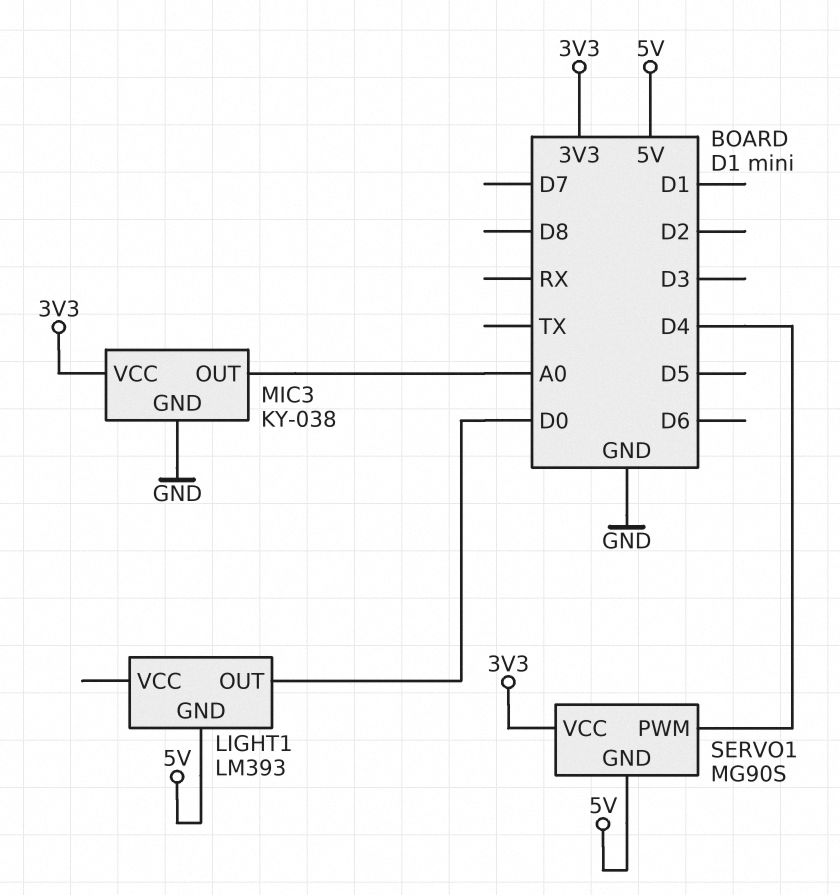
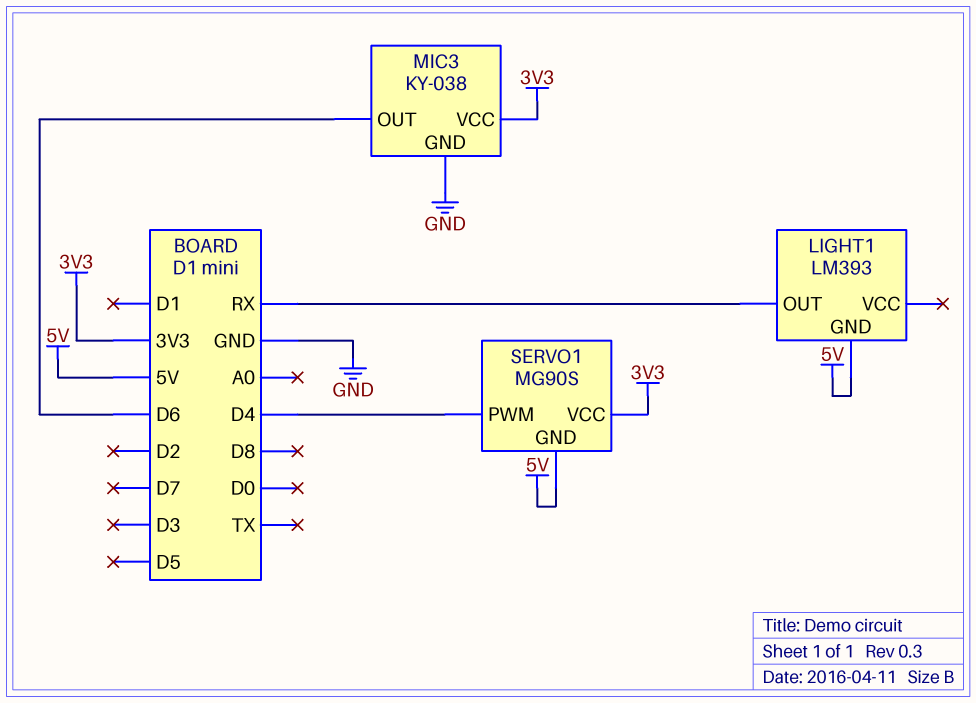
LIGHT1 pin OUT: D0 -> RX
MIC3 pin OUT: A0 -> D6

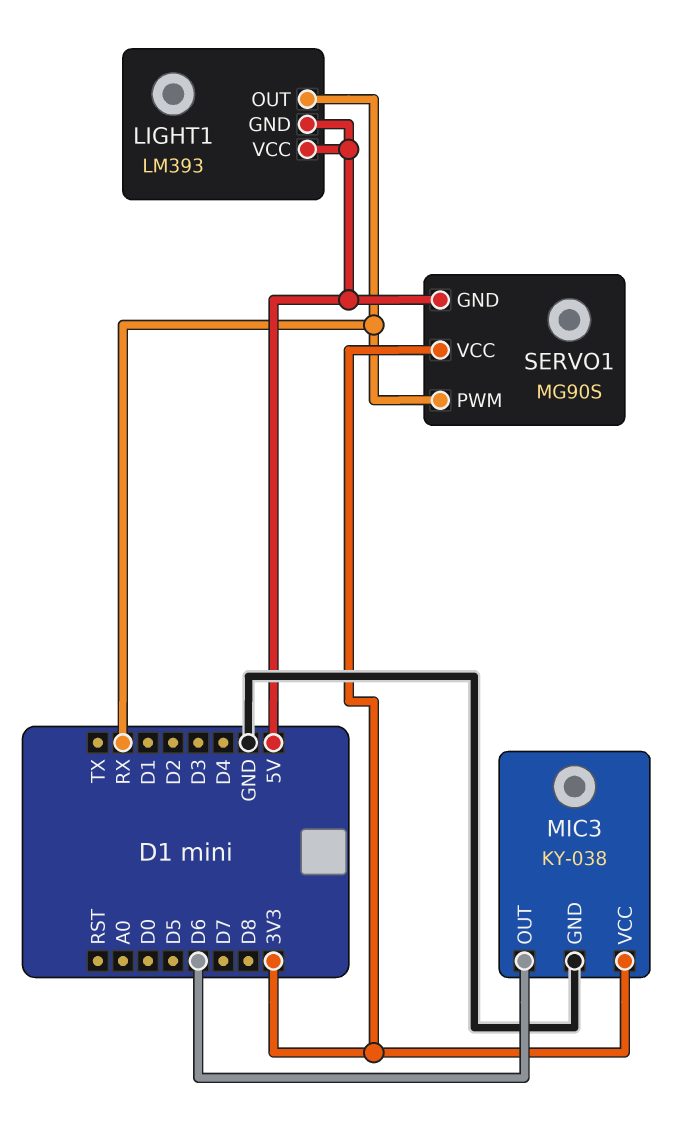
LIGHT1 pin VCC: none -> 5V
SERVO1 pin PWM: D4 -> RX

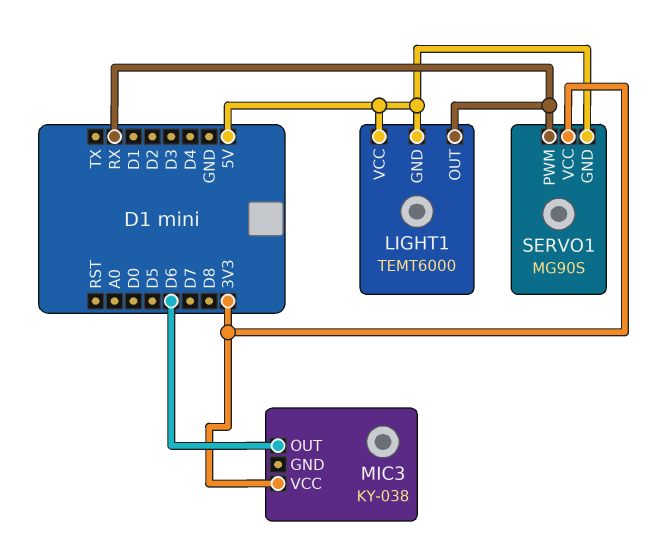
LIGHT1: LM393 -> TEMT6000
MIC3 pin GND: GND -> none

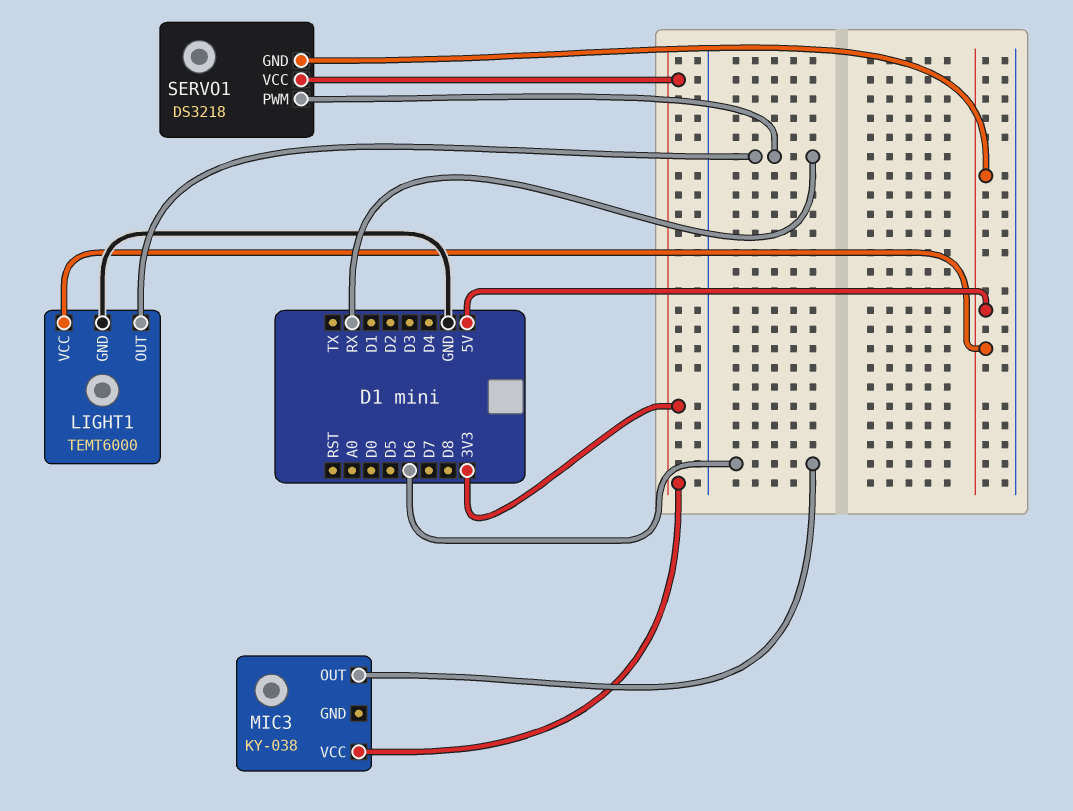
LIGHT1 pin GND: 5V -> GND
SERVO1: MG90S -> DS3218

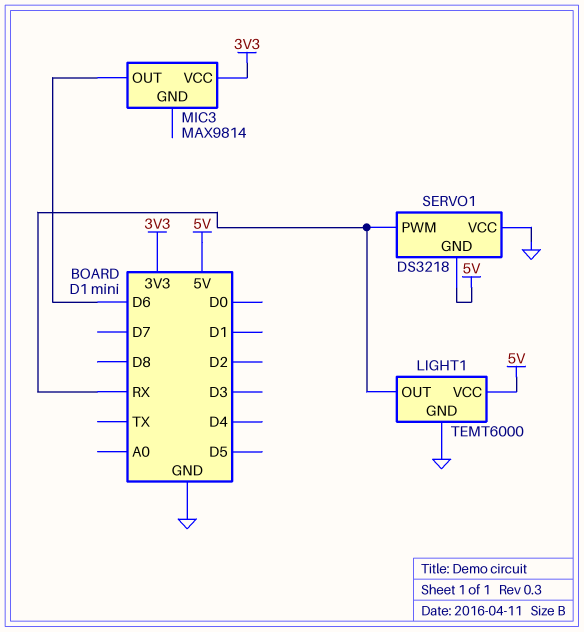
MIC3: KY-038 -> MAX9814
SERVO1 pin VCC: 3V3 -> GND

